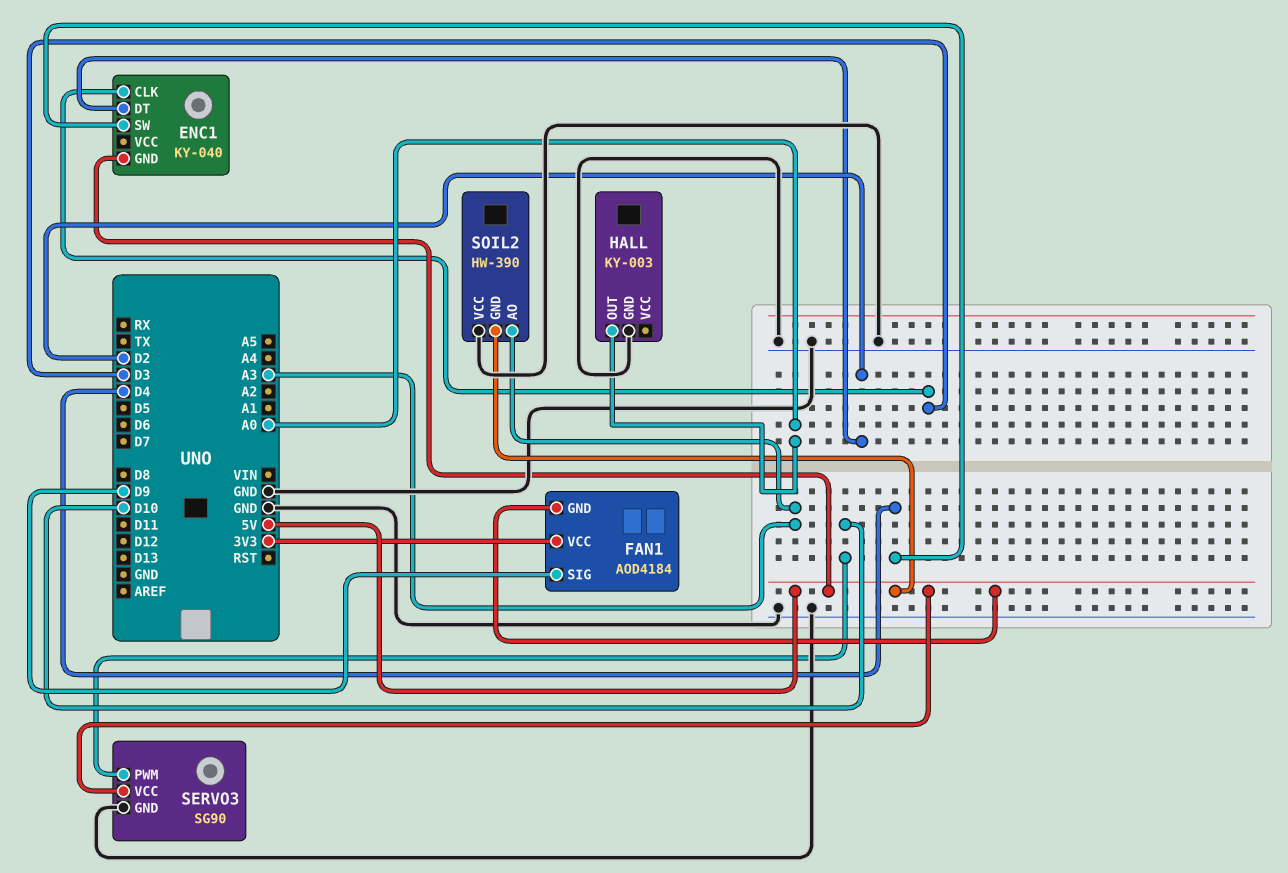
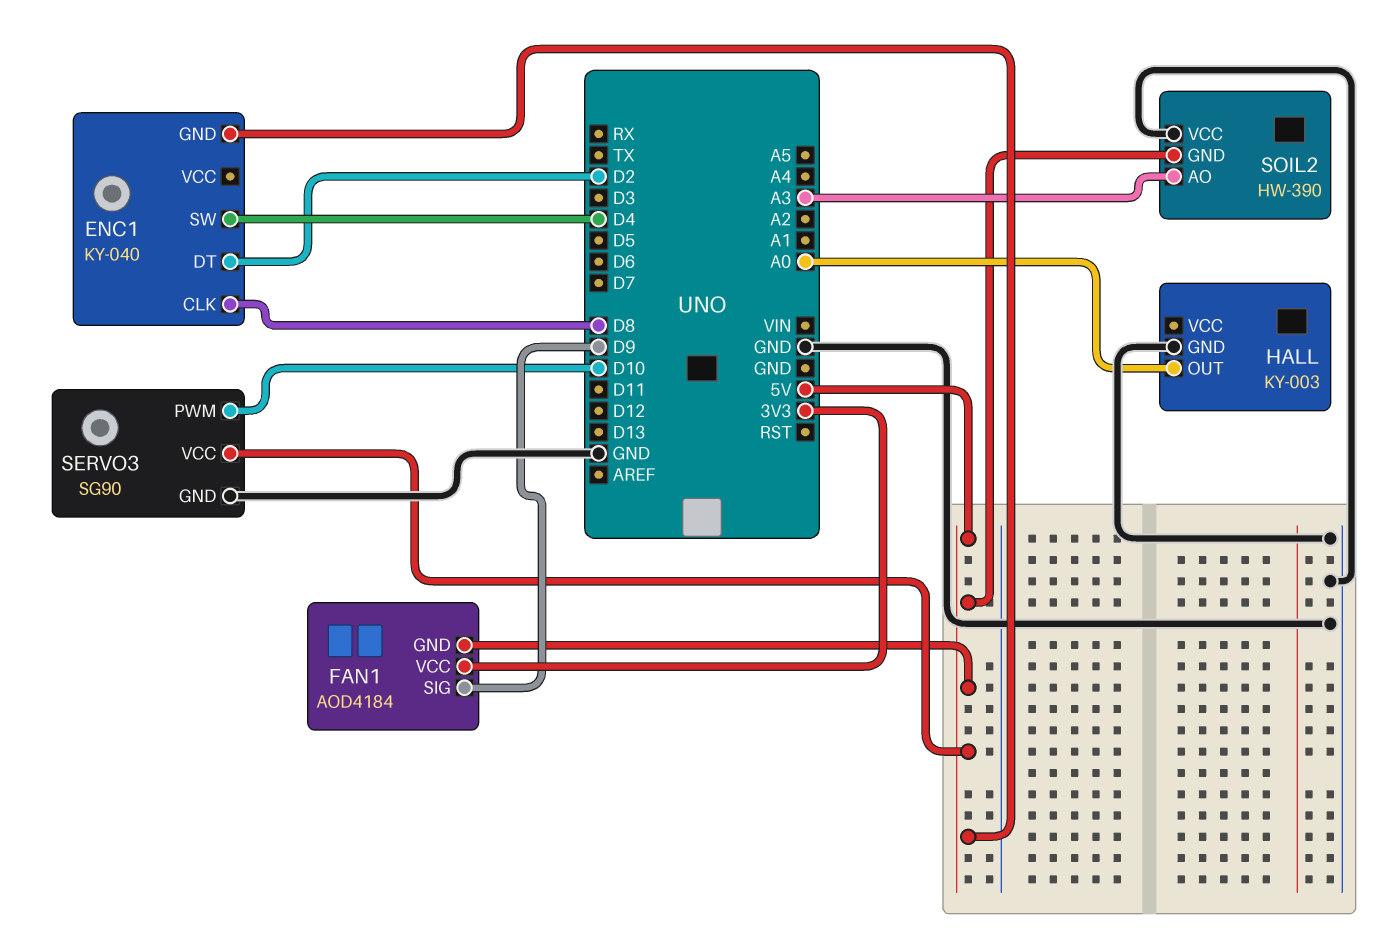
ENC1 pin CLK: D3 -> D8

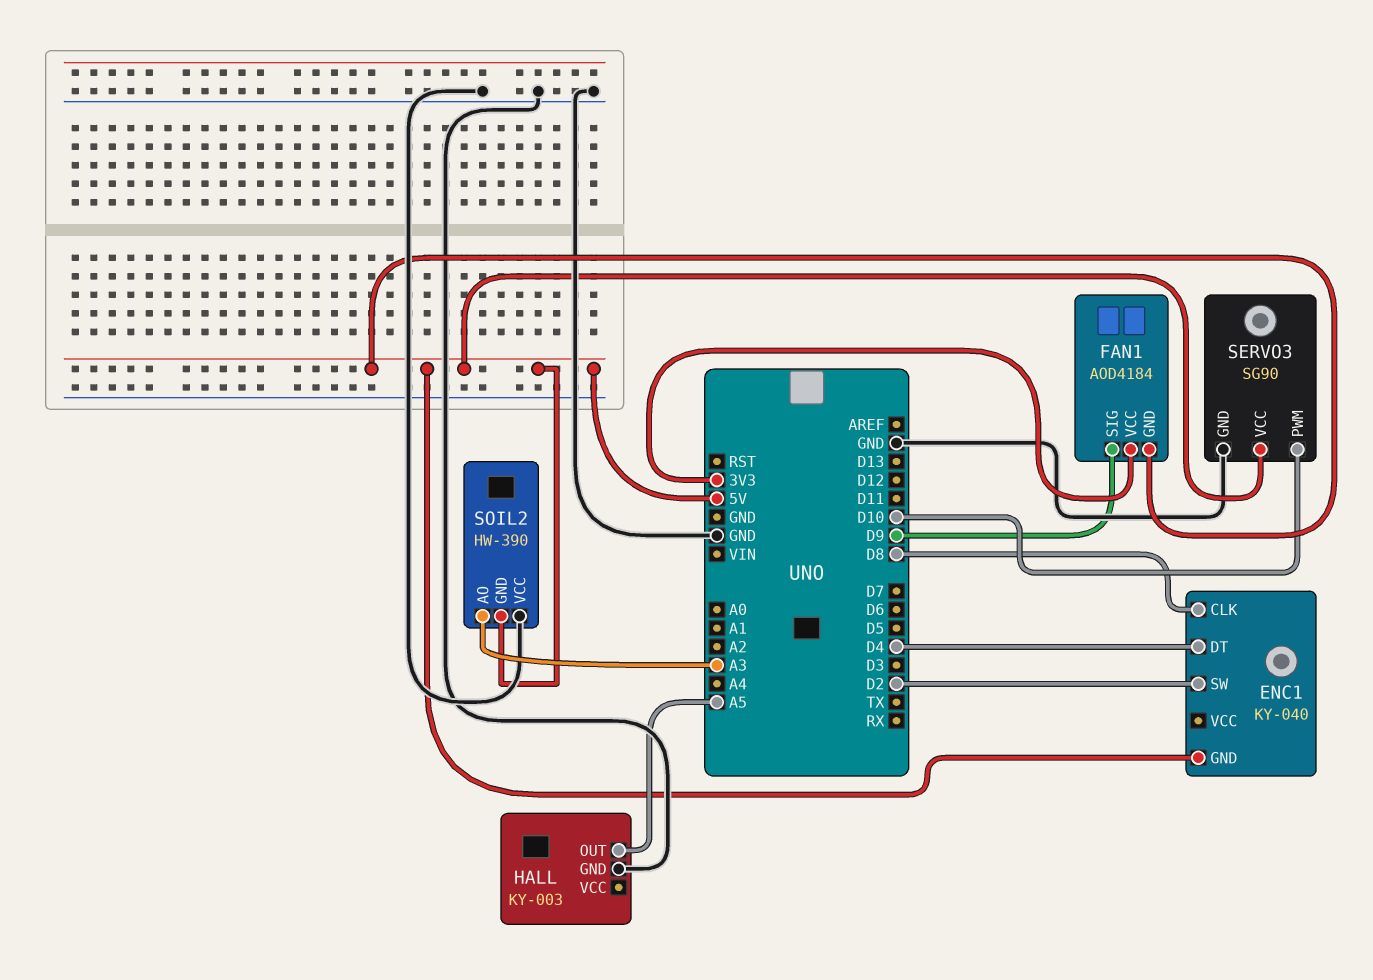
ENC1 pin DT: D2 -> D4
ENC1 pin SW: D4 -> D2
HALL pin OUT: A0 -> A5

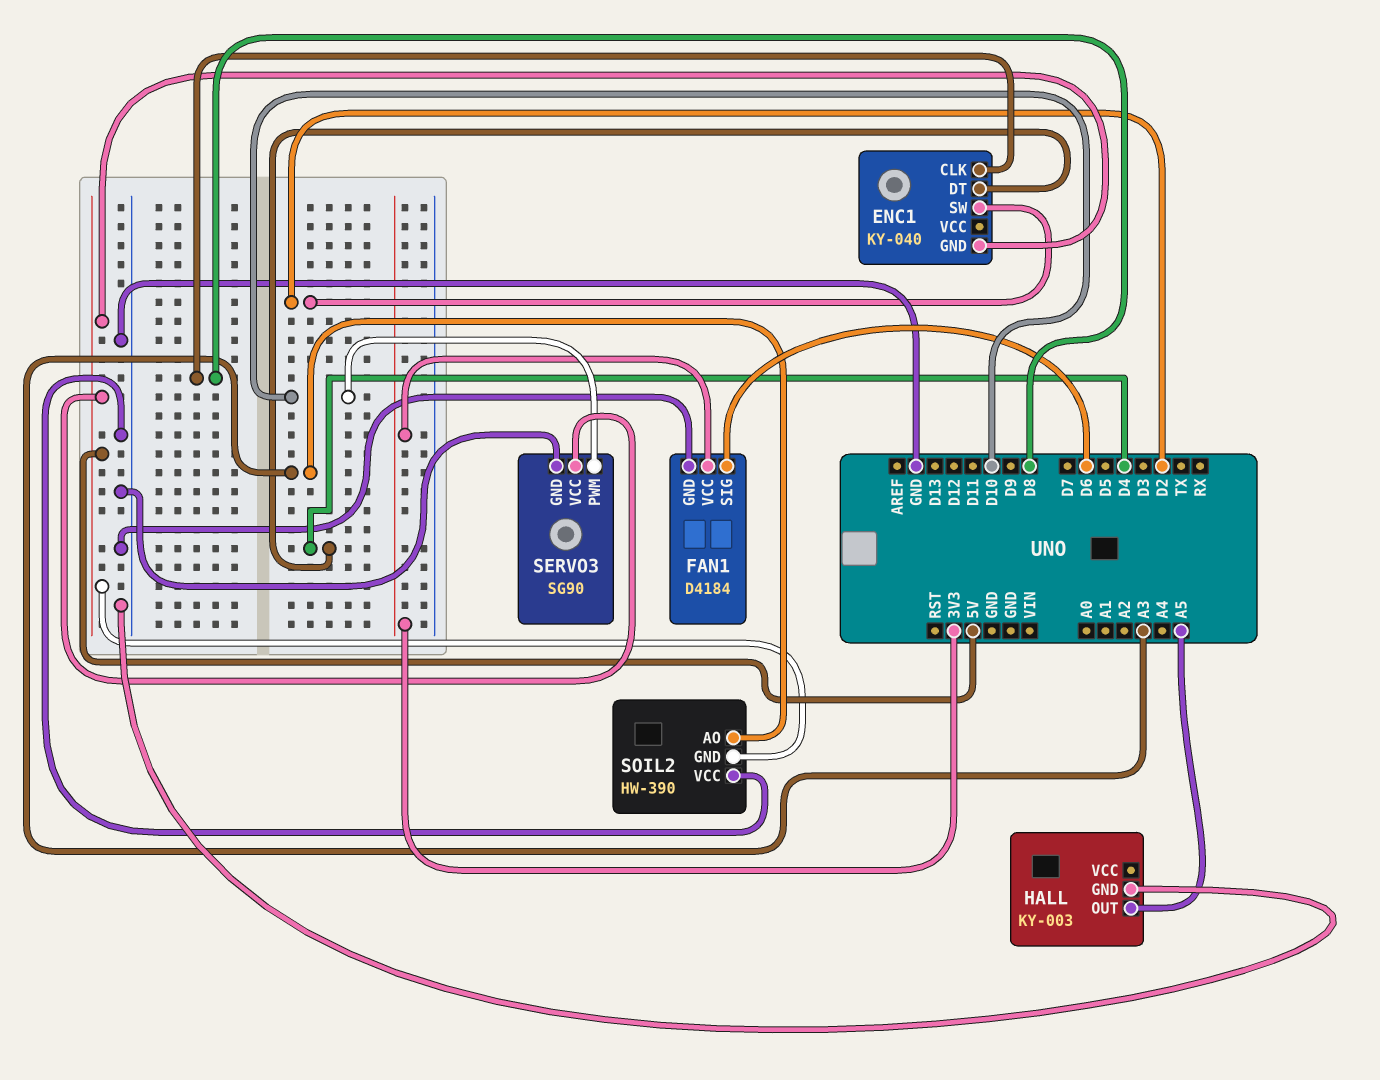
FAN1: AOD4184 -> D4184
FAN1 pin GND: 5V -> GND
FAN1 pin SIG: D9 -> D6

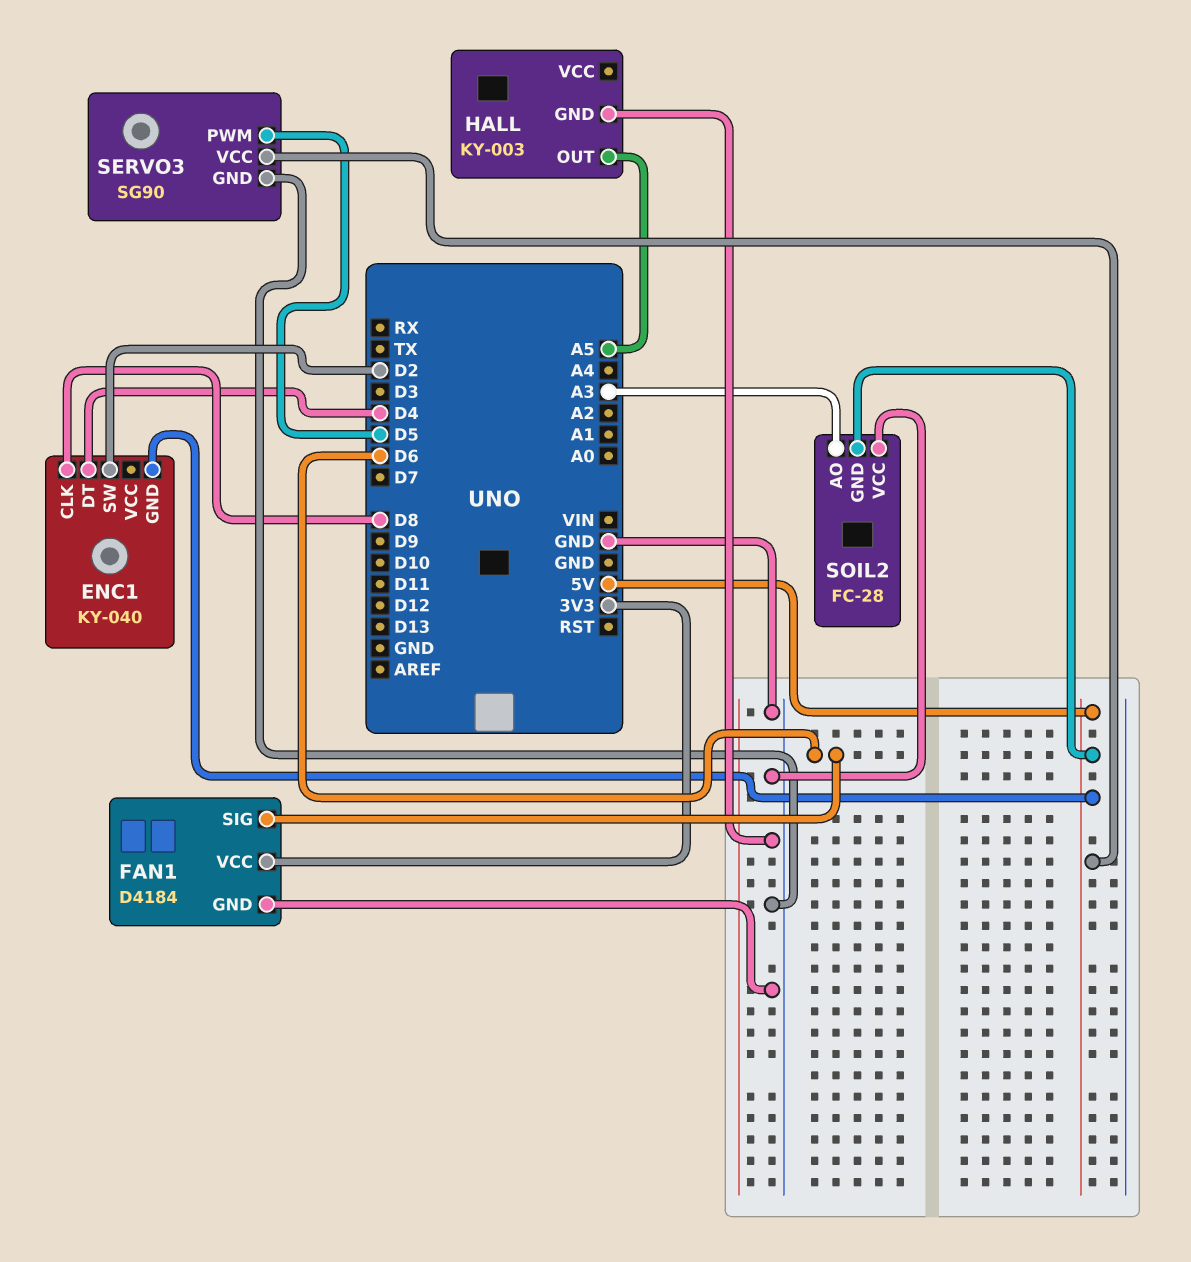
SERVO3 pin PWM: D10 -> D5
SOIL2: HW-390 -> FC-28

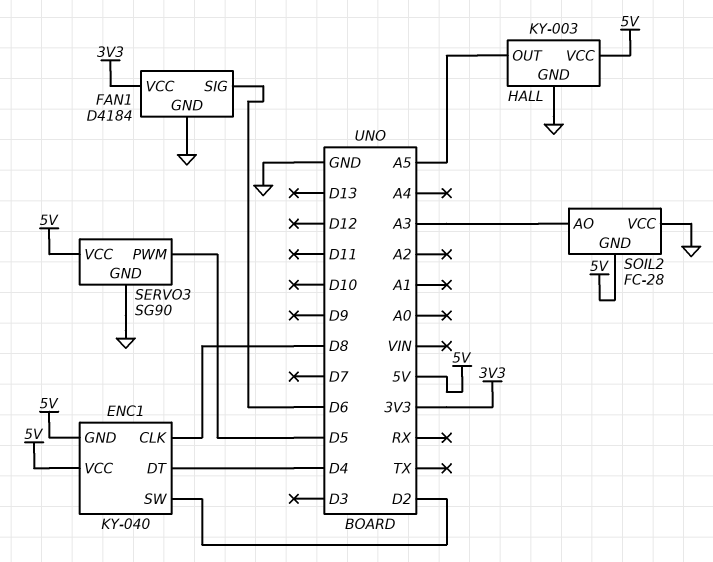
ENC1 pin VCC: none -> 5V
HALL pin VCC: none -> 5V

